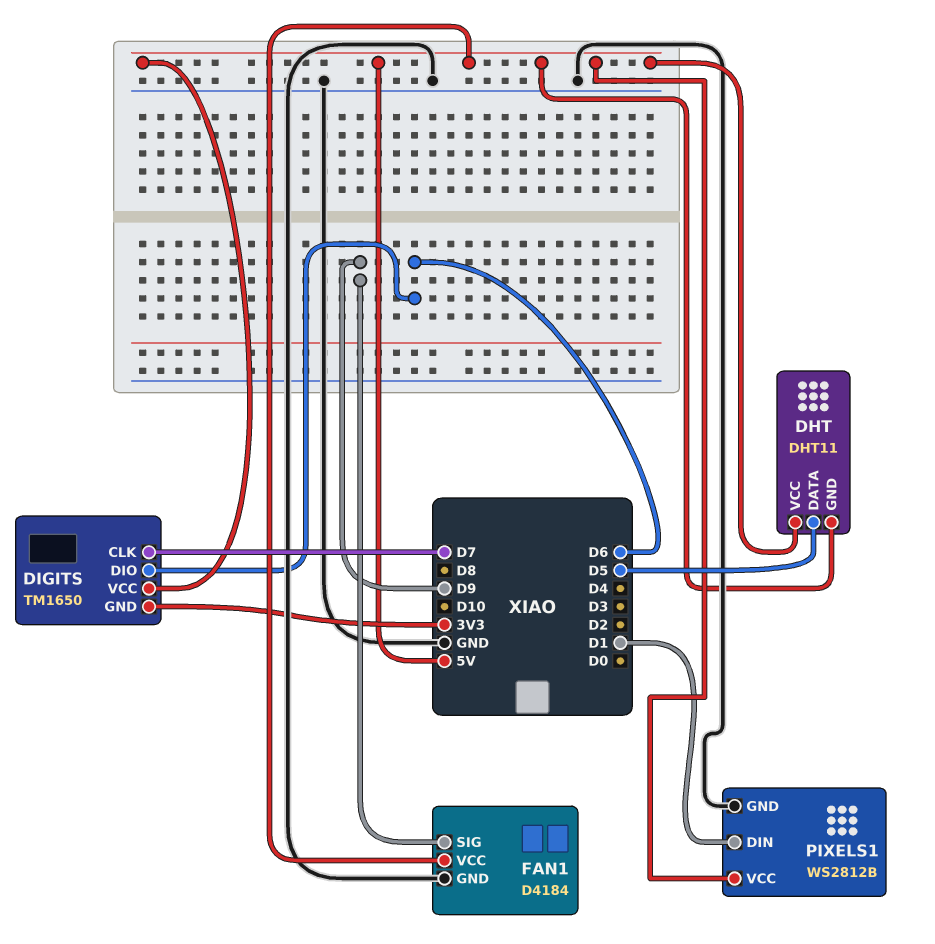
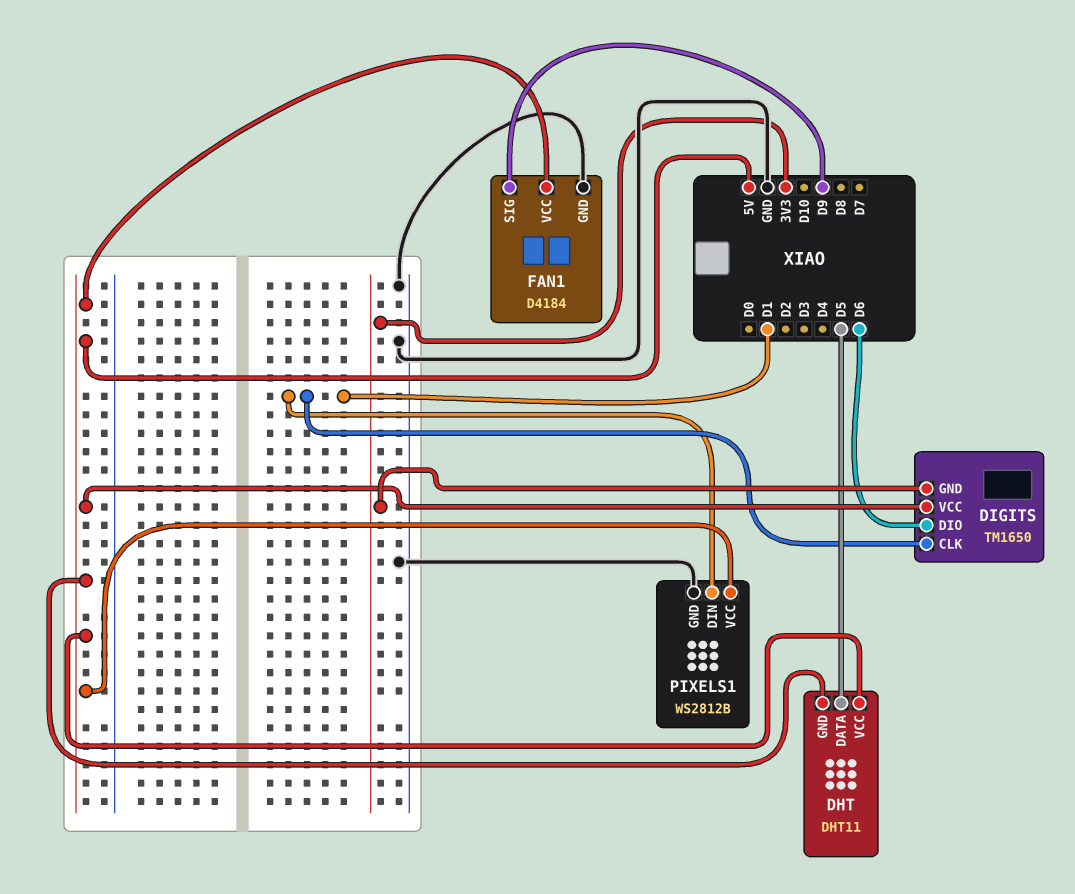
DIGITS pin CLK: D7 -> D1

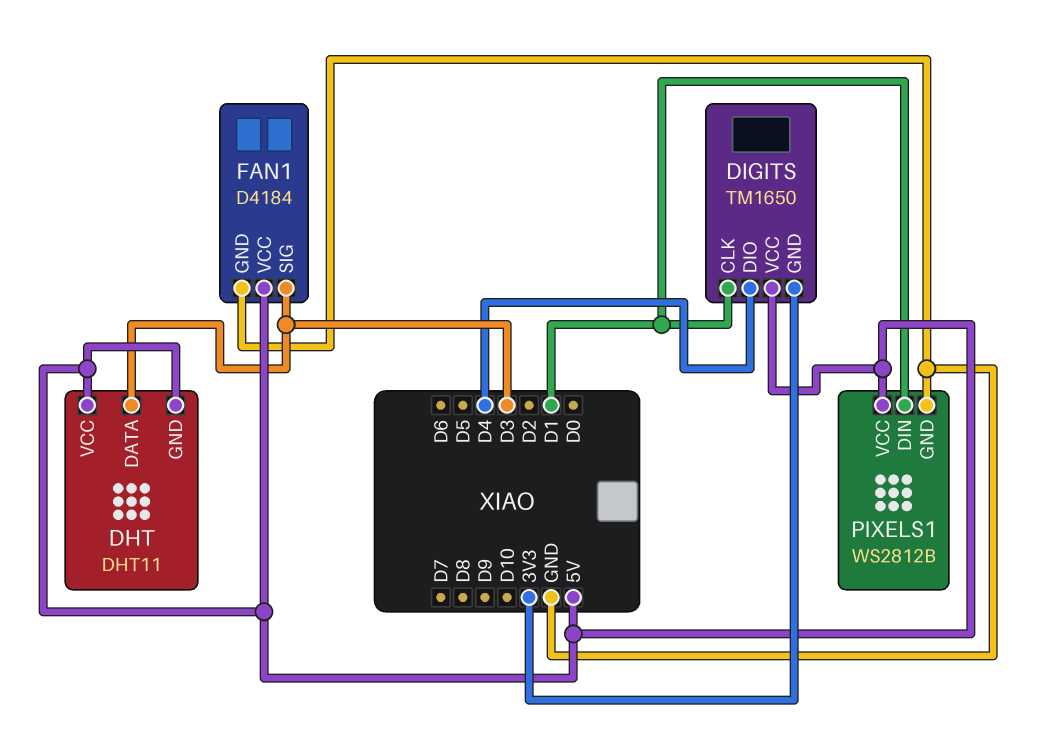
DHT pin DATA: D5 -> D3
DIGITS pin DIO: D6 -> D4
FAN1 pin SIG: D9 -> D3

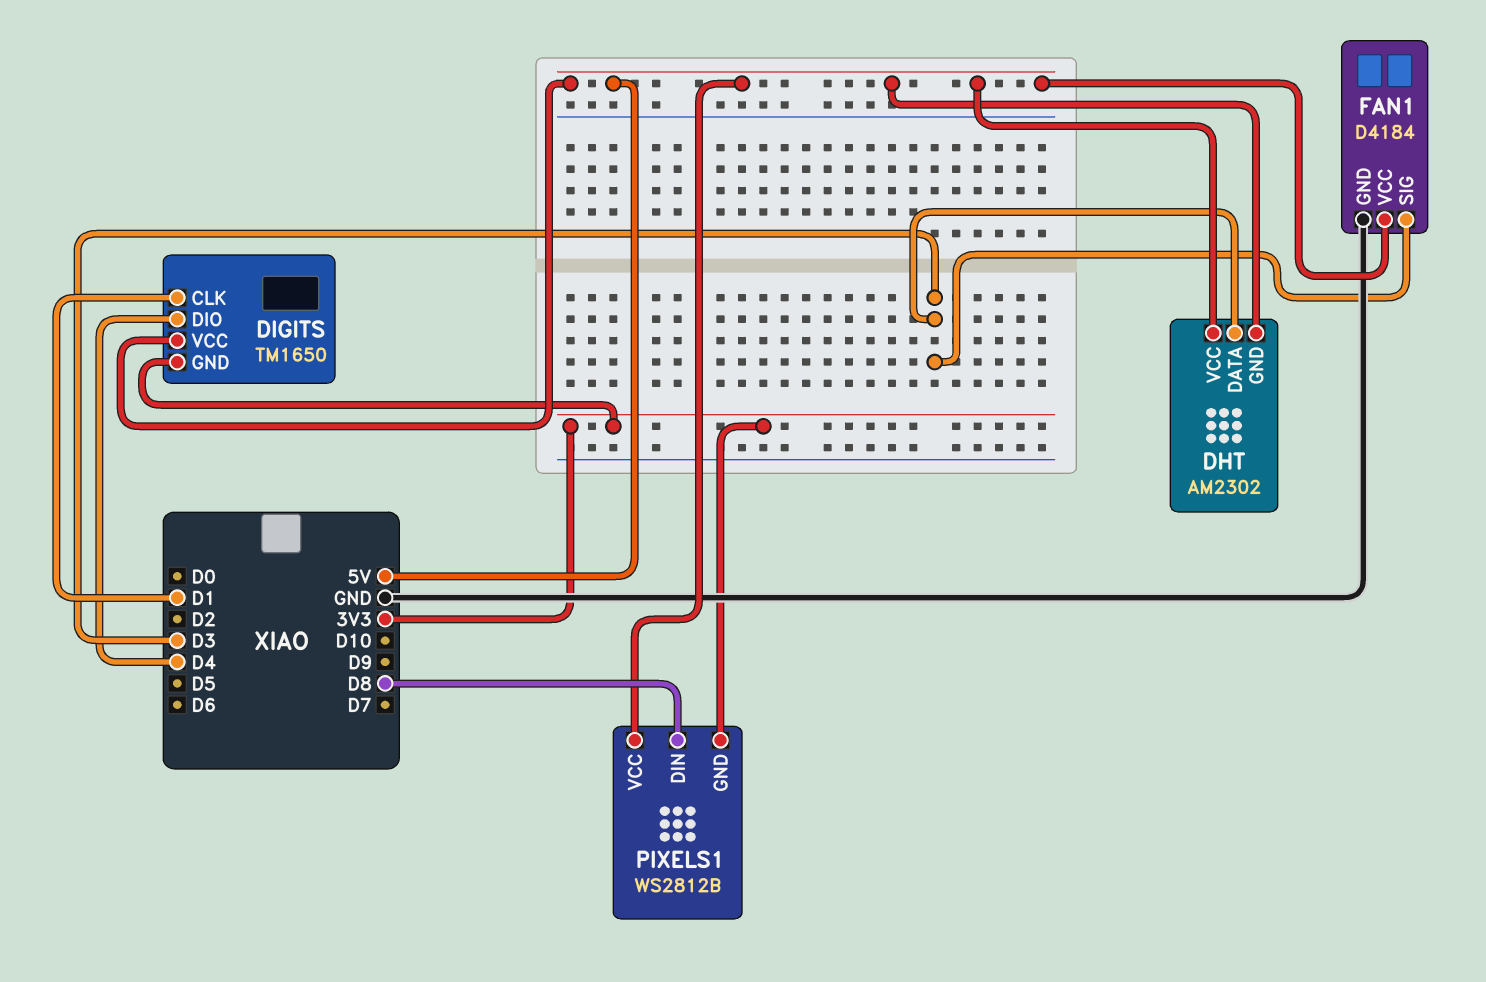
DHT: DHT11 -> AM2302
PIXELS1 pin DIN: D1 -> D8
PIXELS1 pin GND: GND -> 3V3

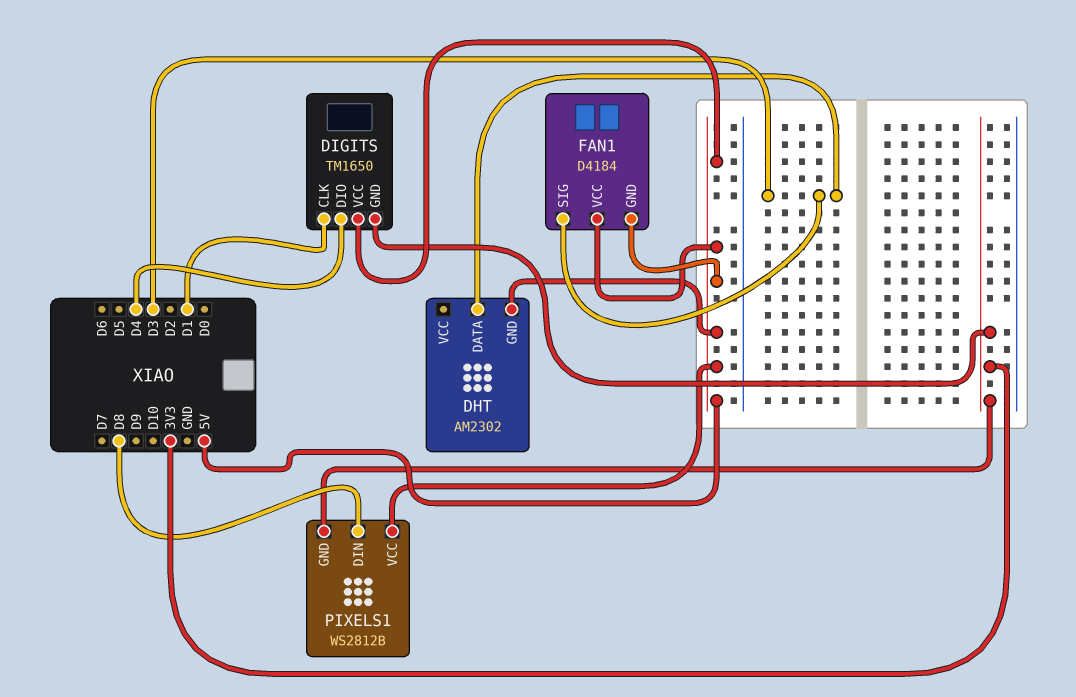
DHT pin VCC: 5V -> none
FAN1 pin GND: GND -> 5V

